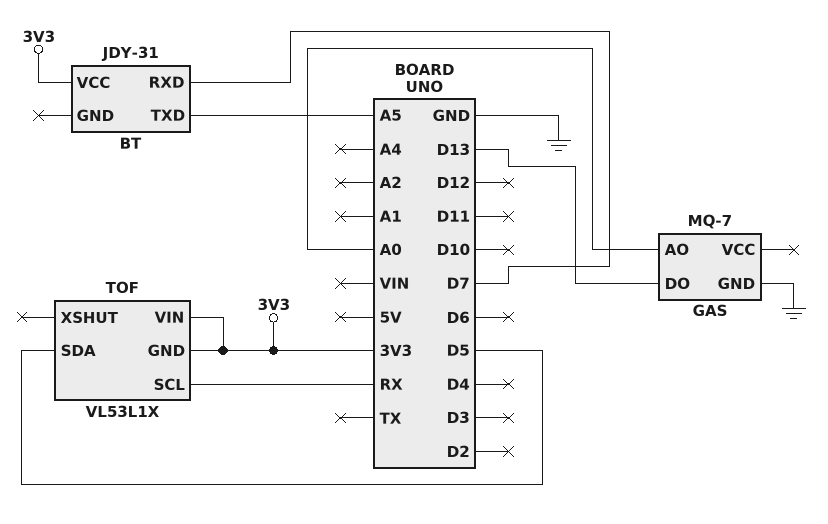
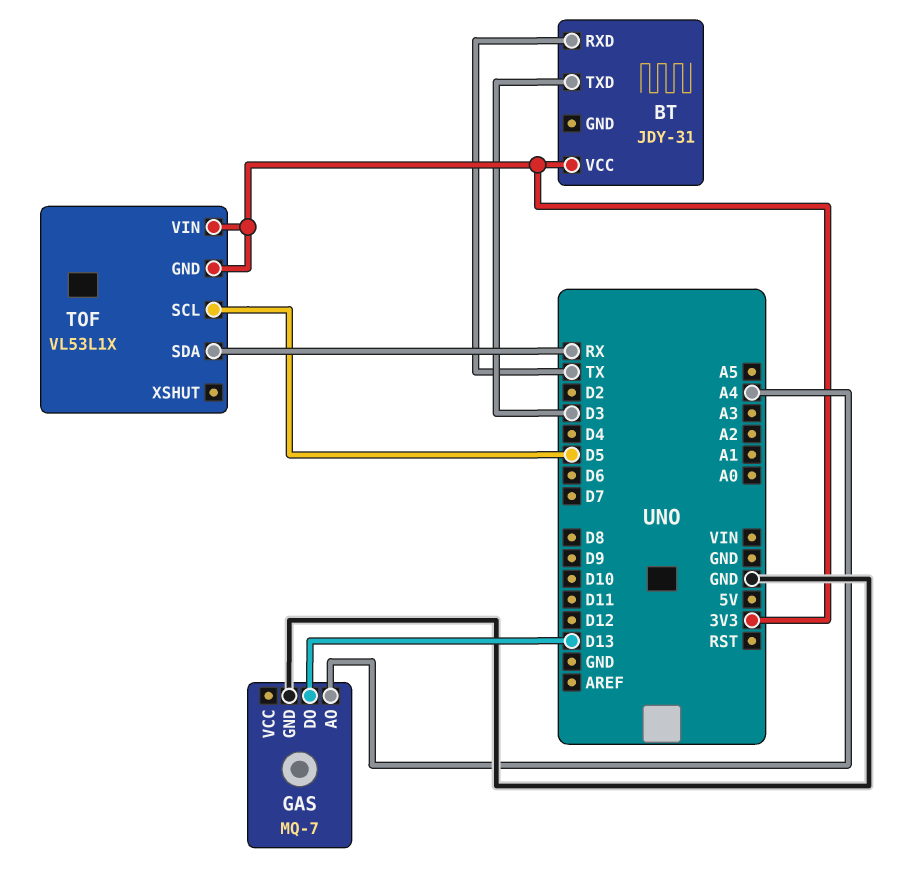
BT pin RXD: D7 -> TX
BT pin TXD: A5 -> D3
GAS pin AO: A0 -> A4
TOF pin SCL: RX -> D5
TOF pin SDA: D5 -> RX

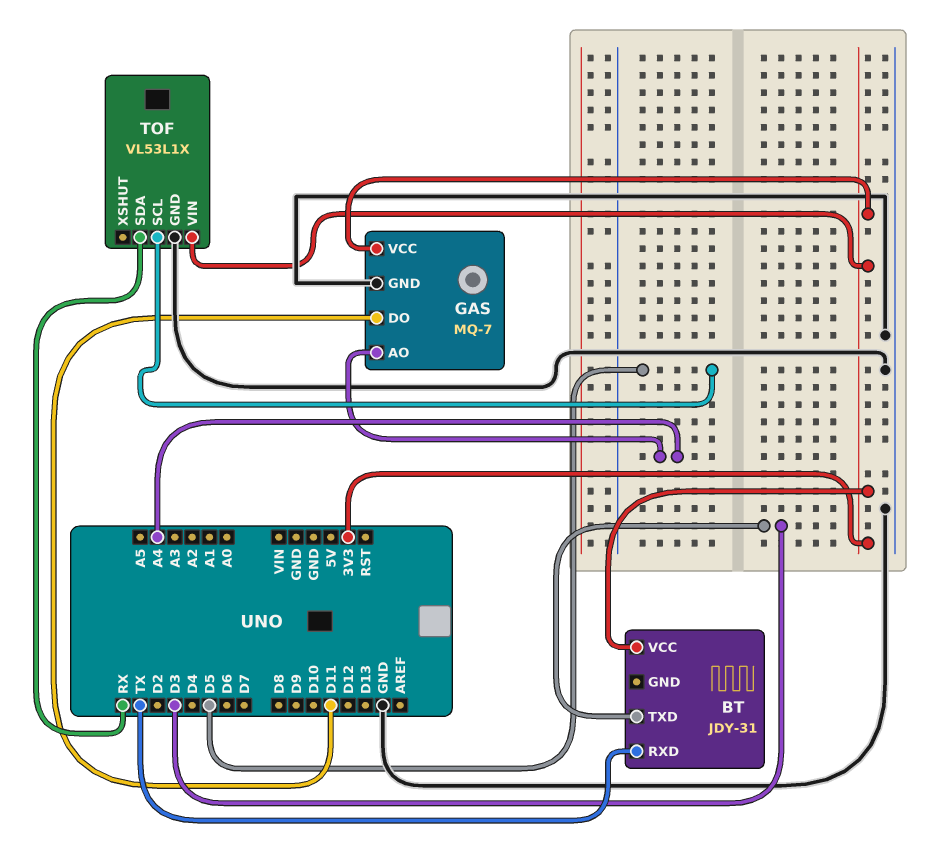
GAS pin DO: D13 -> D11
GAS pin VCC: none -> 3V3
TOF pin GND: 3V3 -> GND

